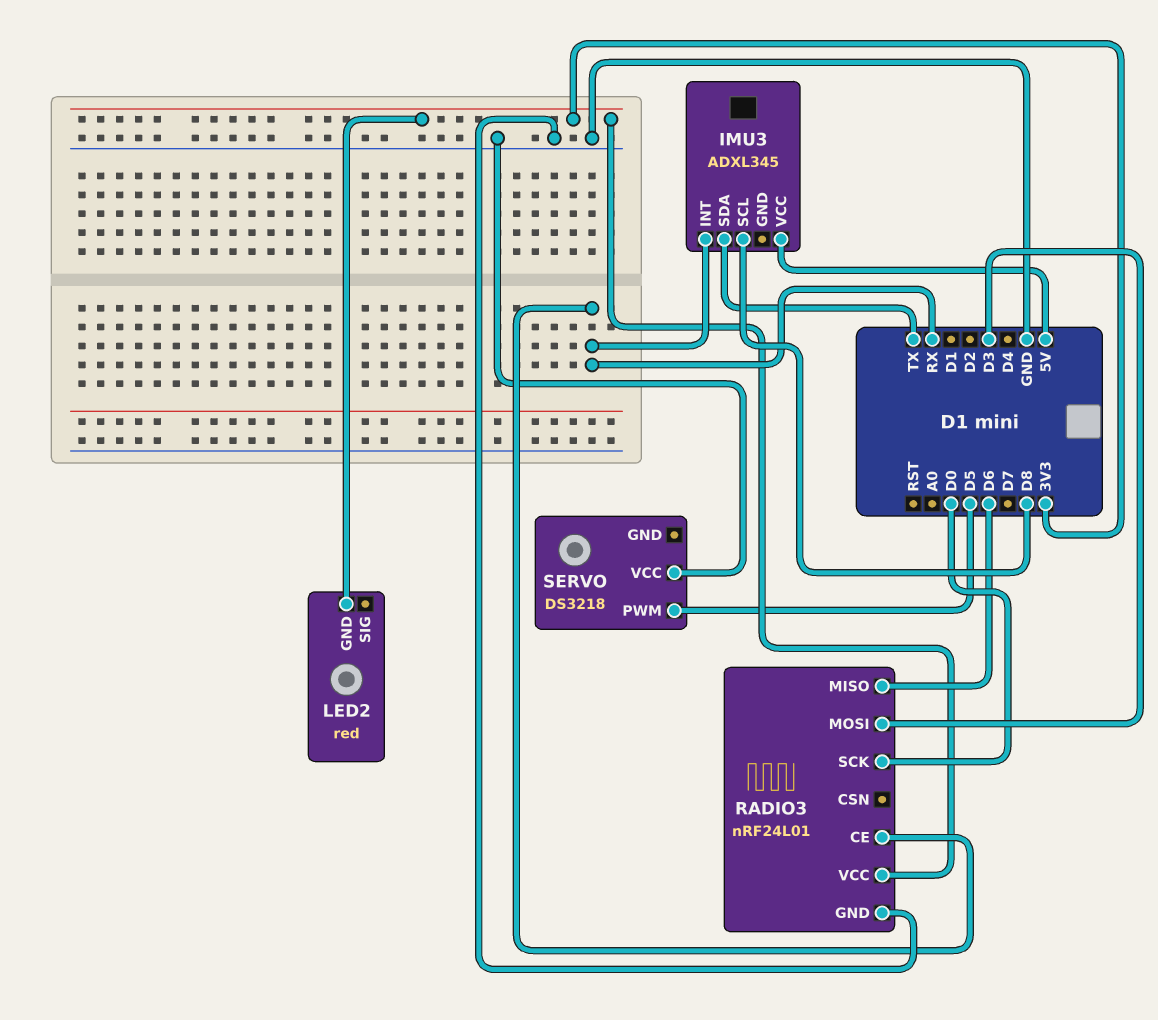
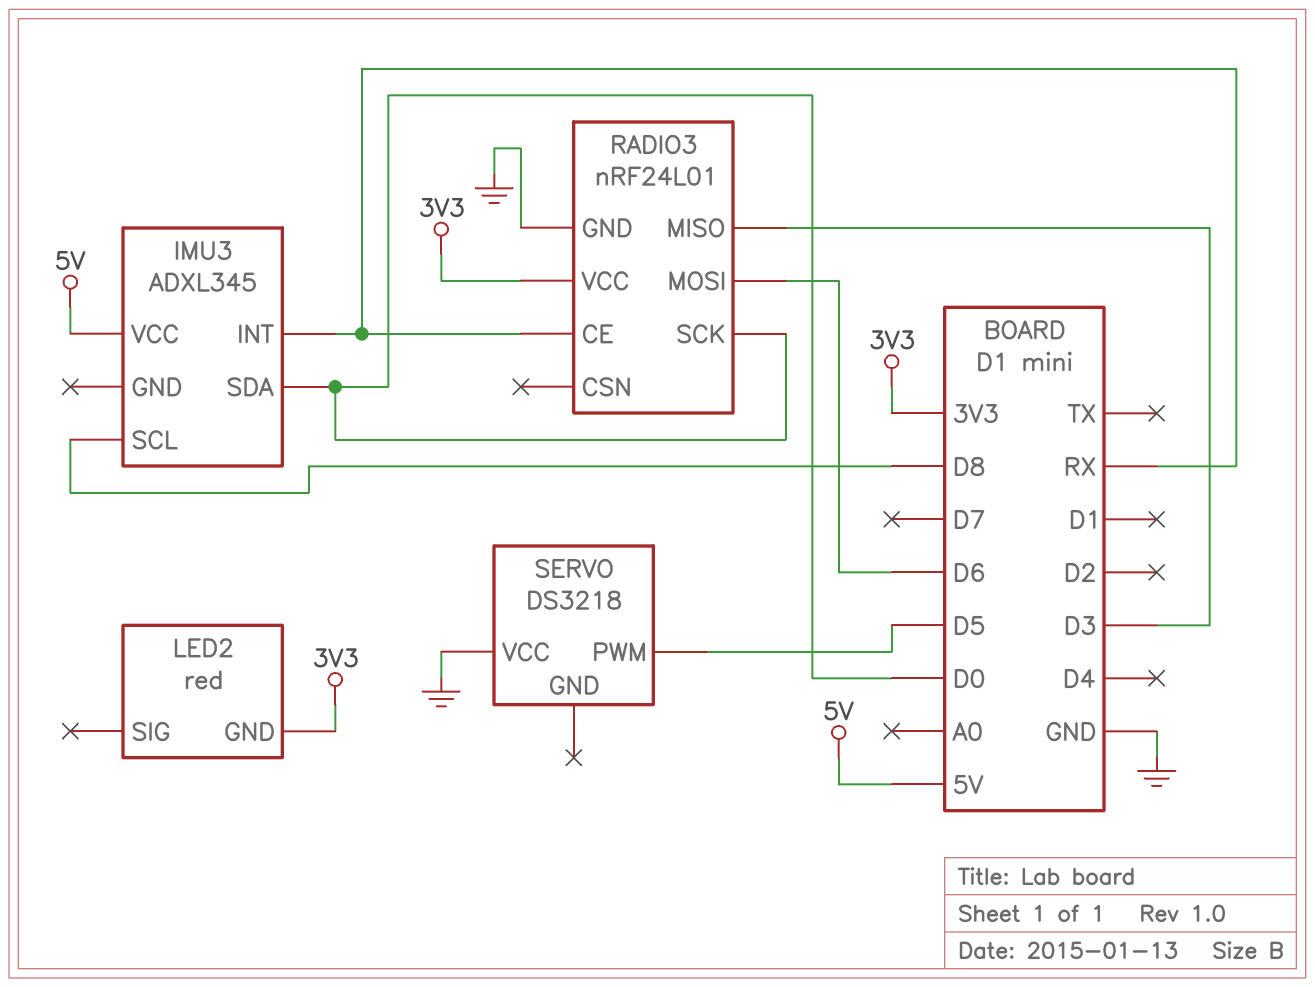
IMU3 pin SDA: TX -> D0
RADIO3 pin MISO: D6 -> D3
RADIO3 pin MOSI: D3 -> D6

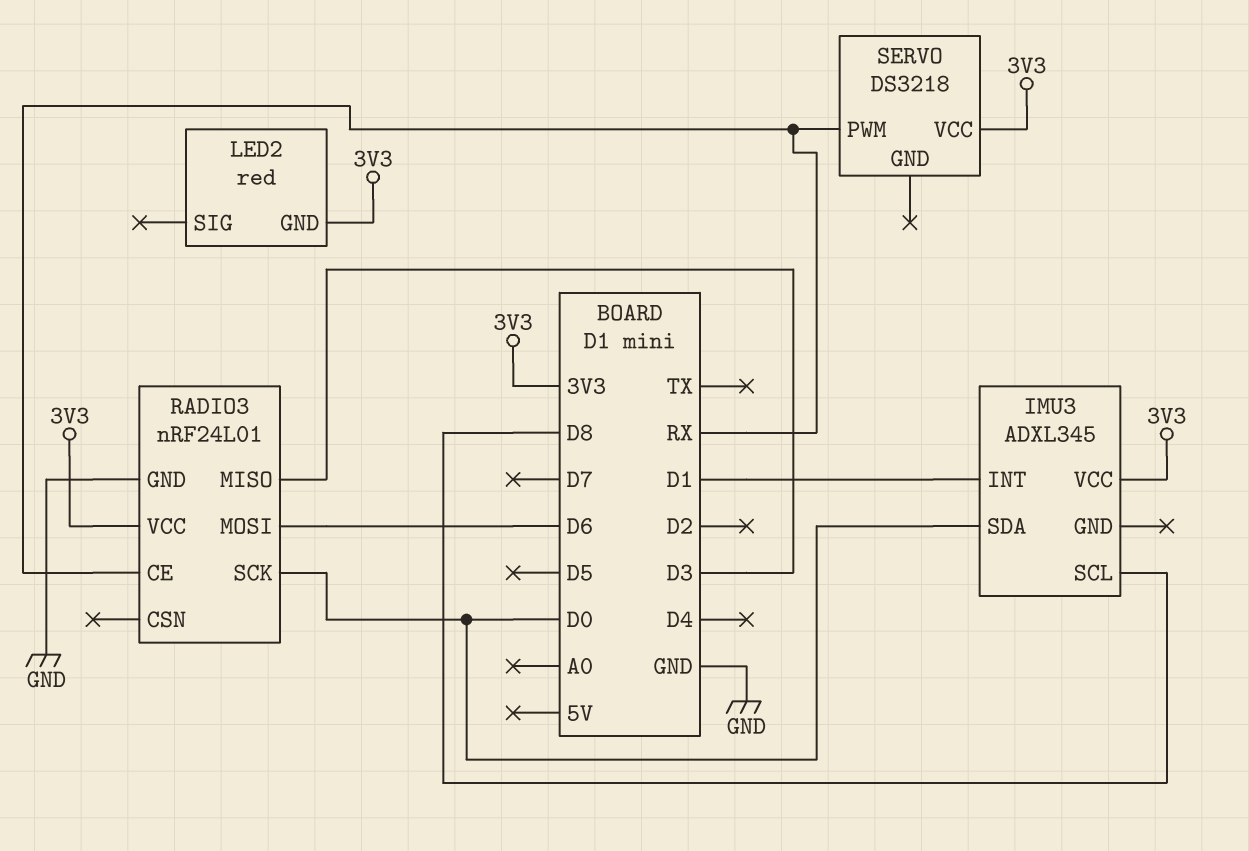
IMU3 pin INT: RX -> D1
IMU3 pin VCC: 5V -> 3V3
SERVO pin PWM: D5 -> RX
SERVO pin VCC: GND -> 3V3

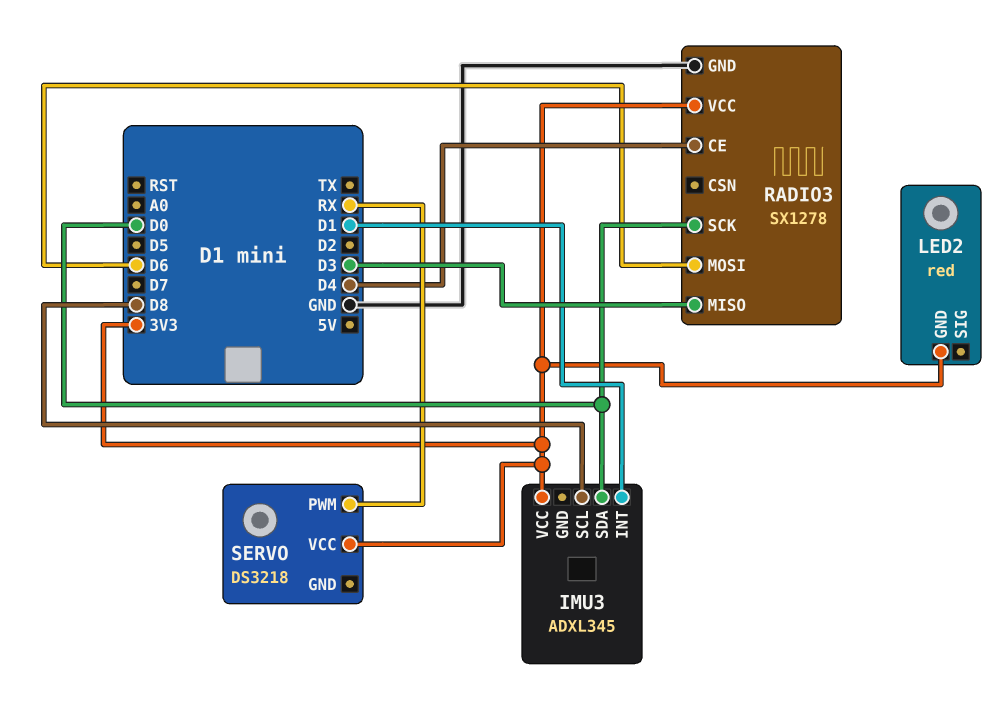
RADIO3: nRF24L01 -> SX1278
RADIO3 pin CE: RX -> D4

